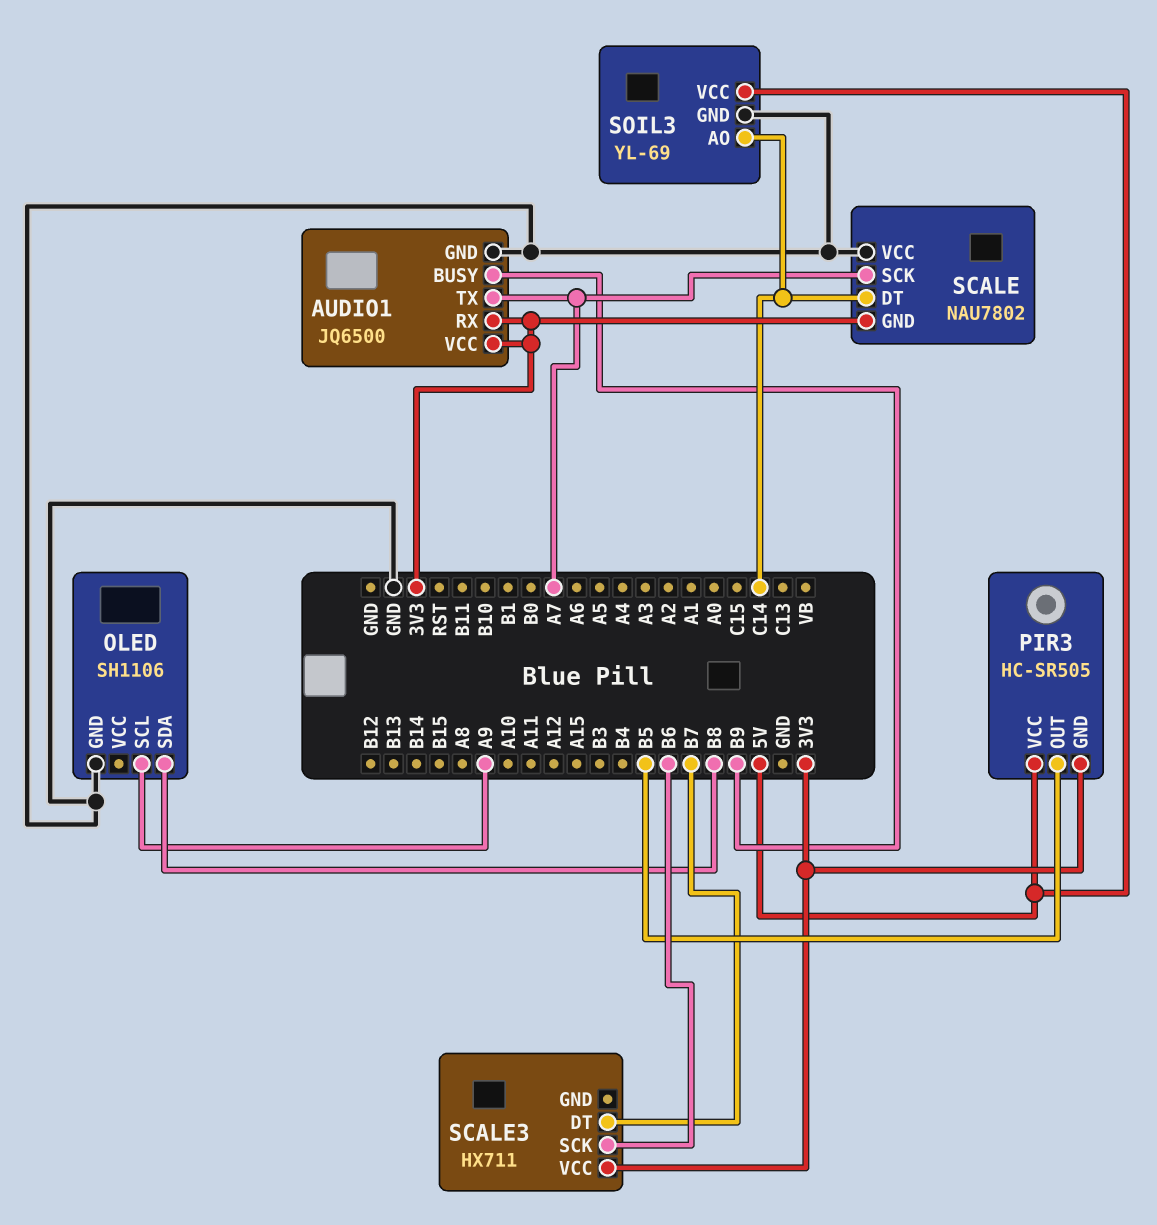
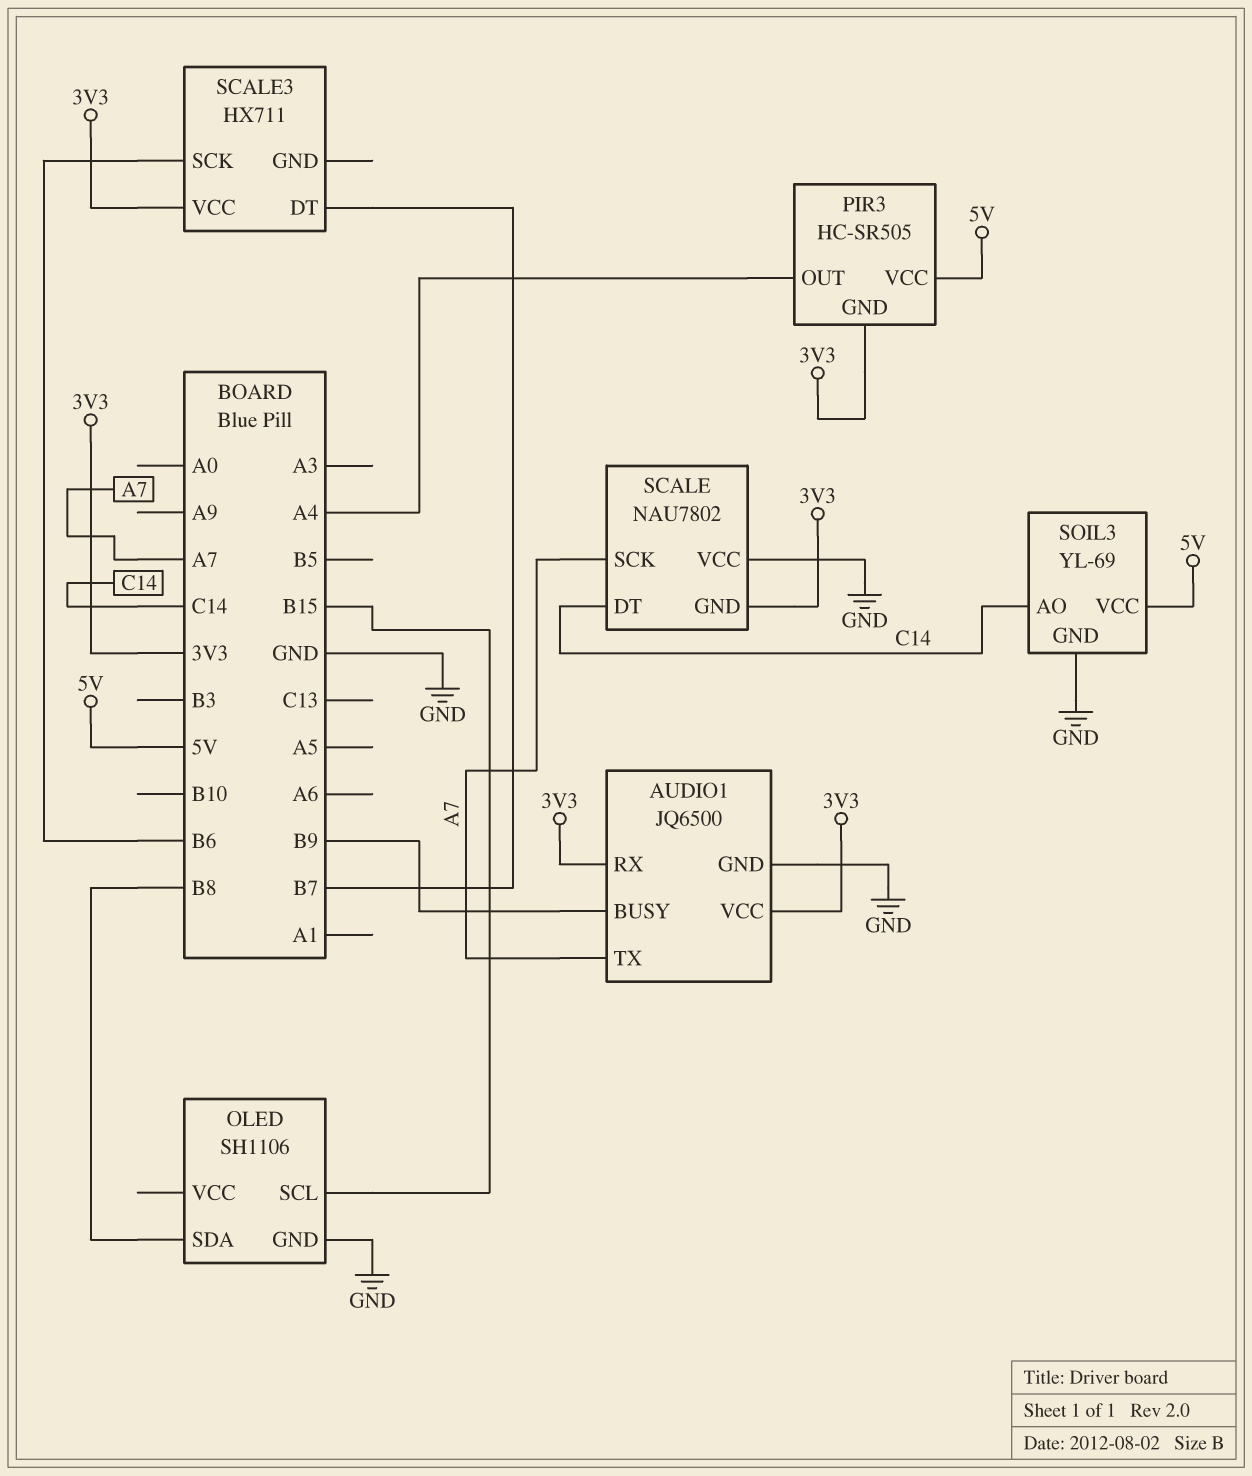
OLED pin SCL: A9 -> B15
PIR3 pin OUT: B5 -> A4

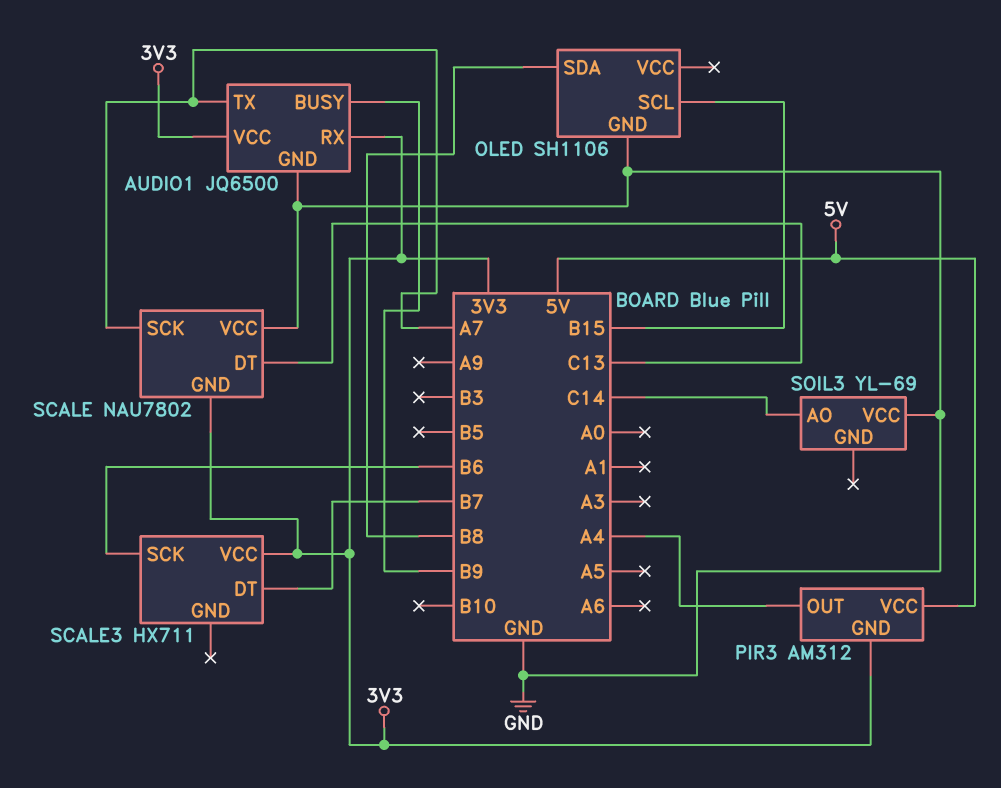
PIR3: HC-SR505 -> AM312
SCALE pin DT: C14 -> C13
SOIL3 pin GND: GND -> none
SOIL3 pin VCC: 5V -> GND

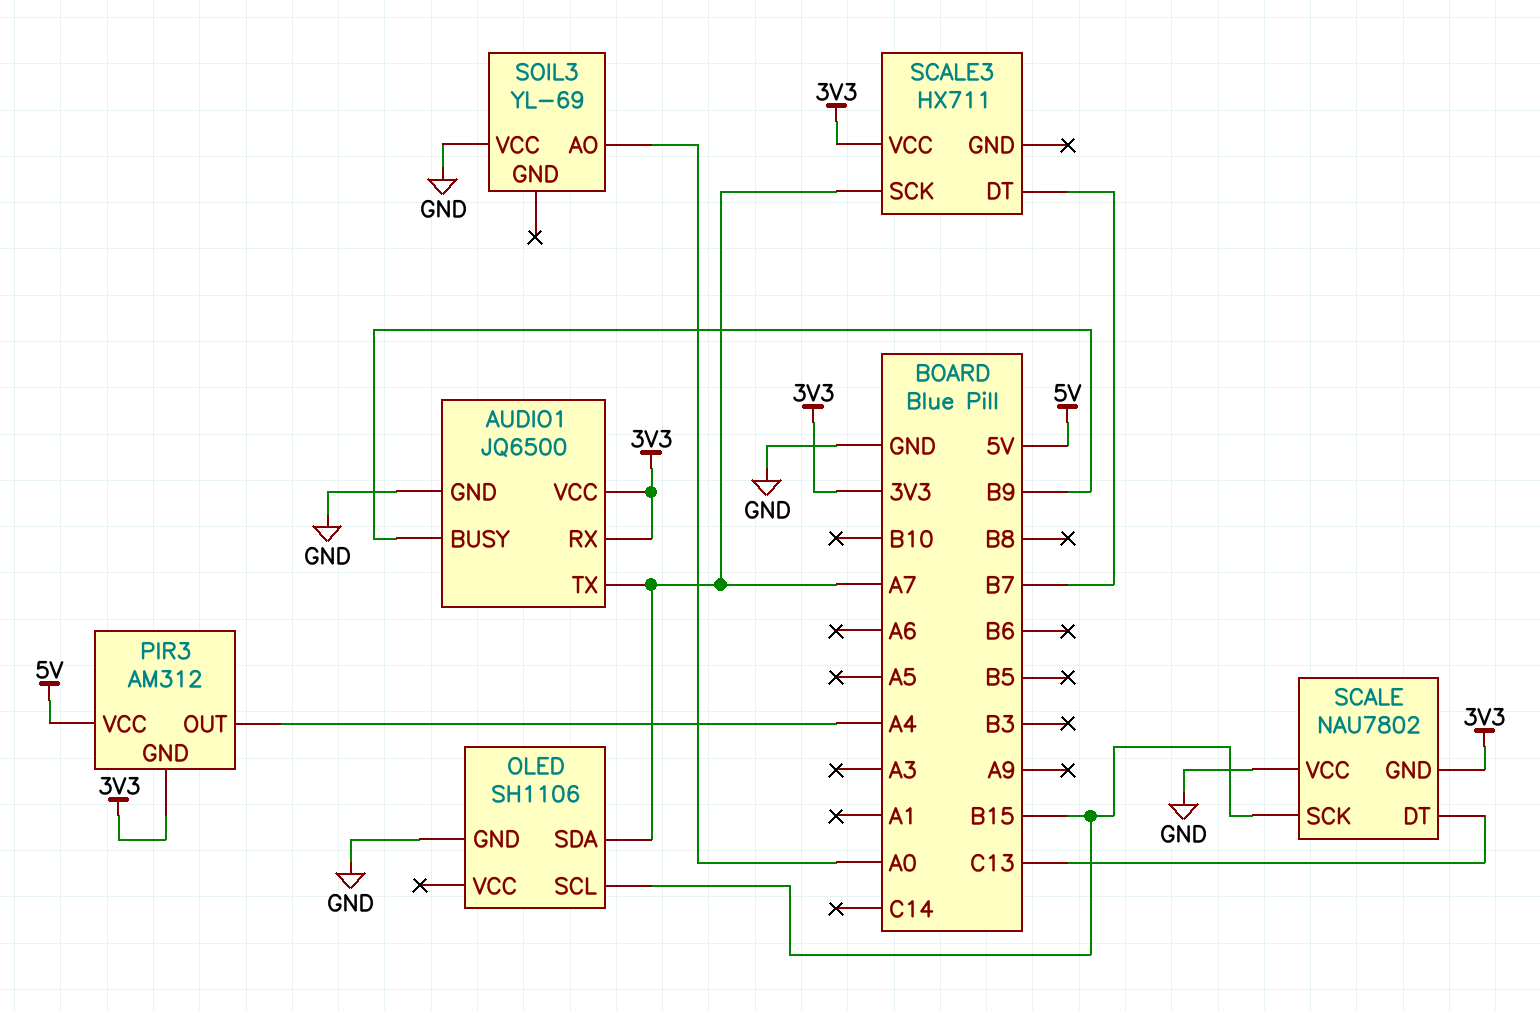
OLED pin SDA: B8 -> A7
SCALE pin SCK: A7 -> B15
SCALE3 pin SCK: B6 -> A7
SOIL3 pin AO: C14 -> A0

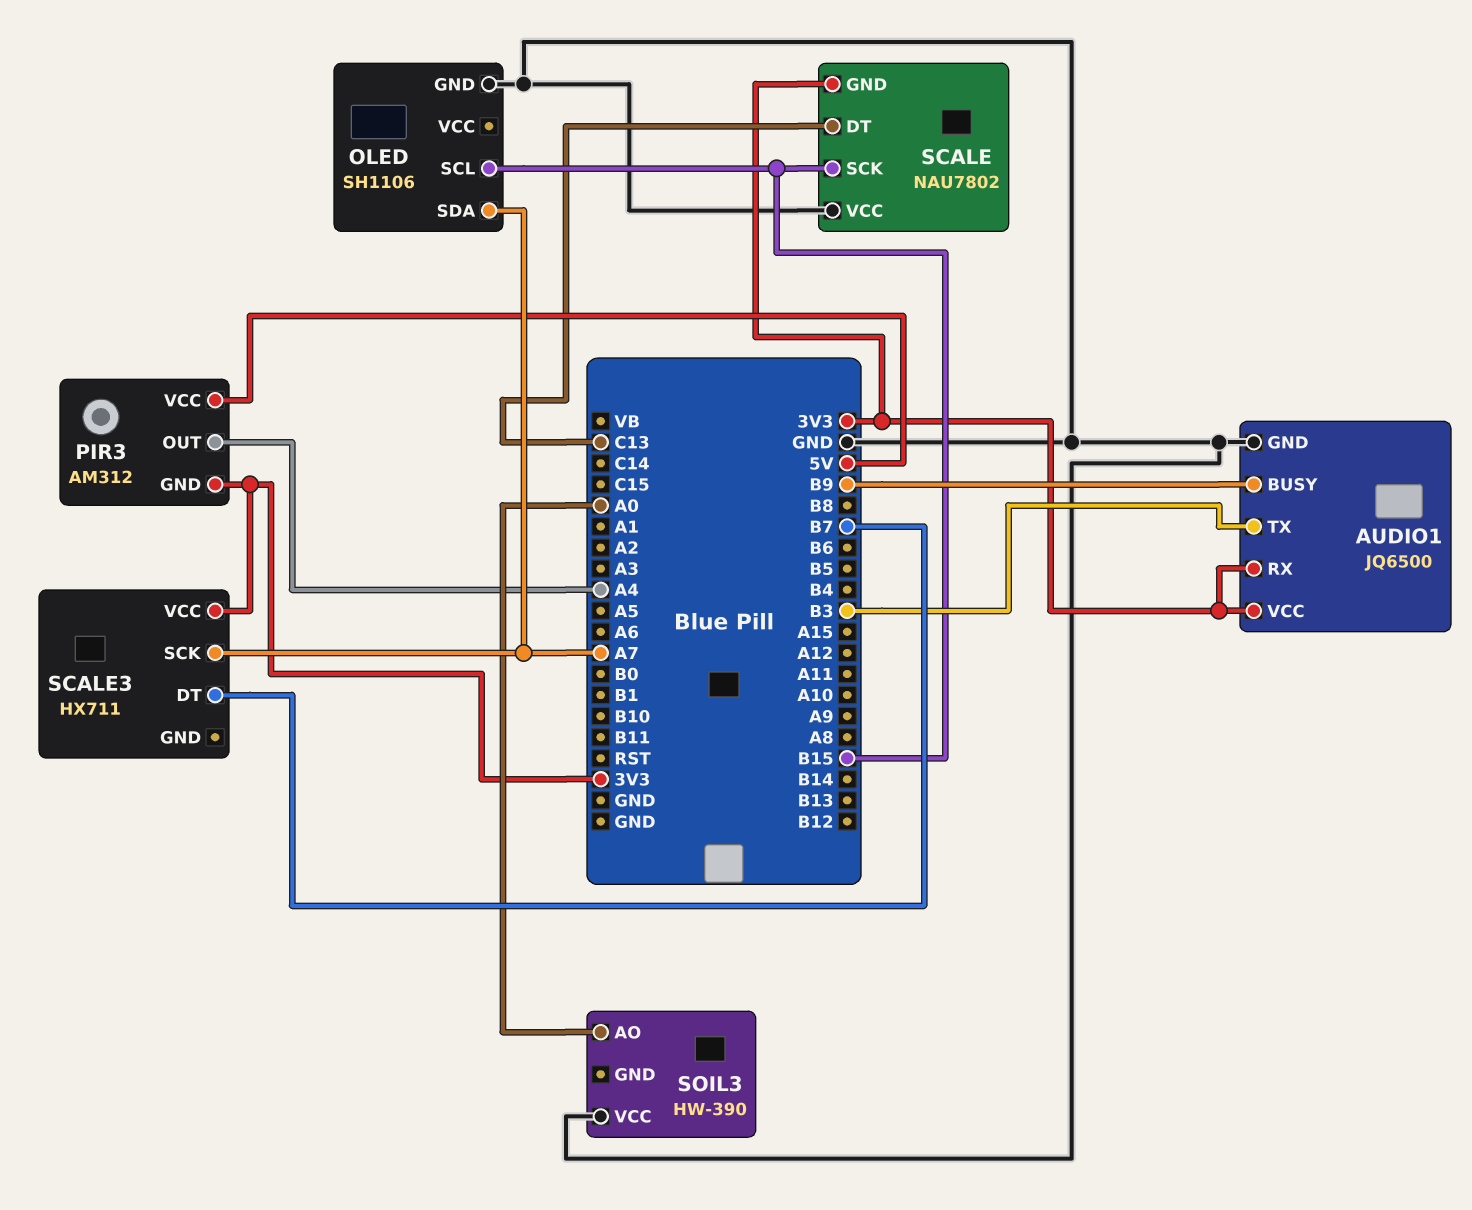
AUDIO1 pin TX: A7 -> B3
SOIL3: YL-69 -> HW-390

